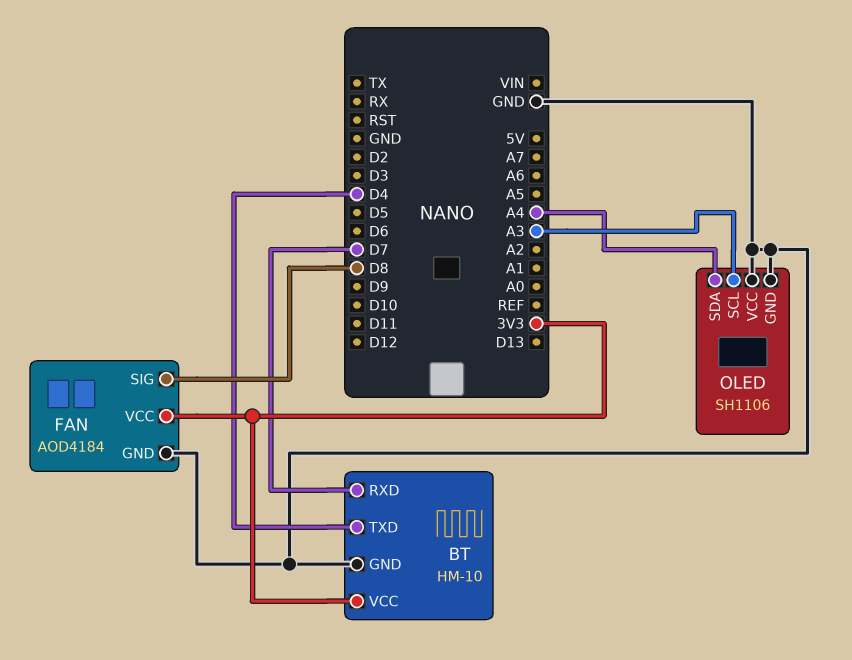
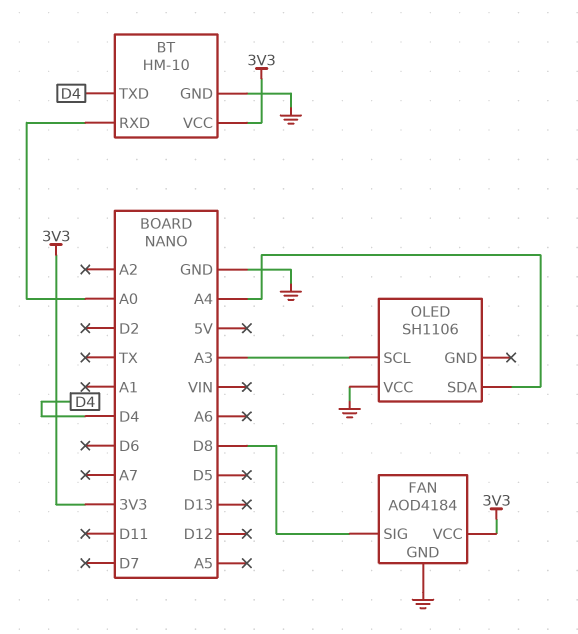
BT pin RXD: D7 -> A0
OLED pin GND: GND -> none

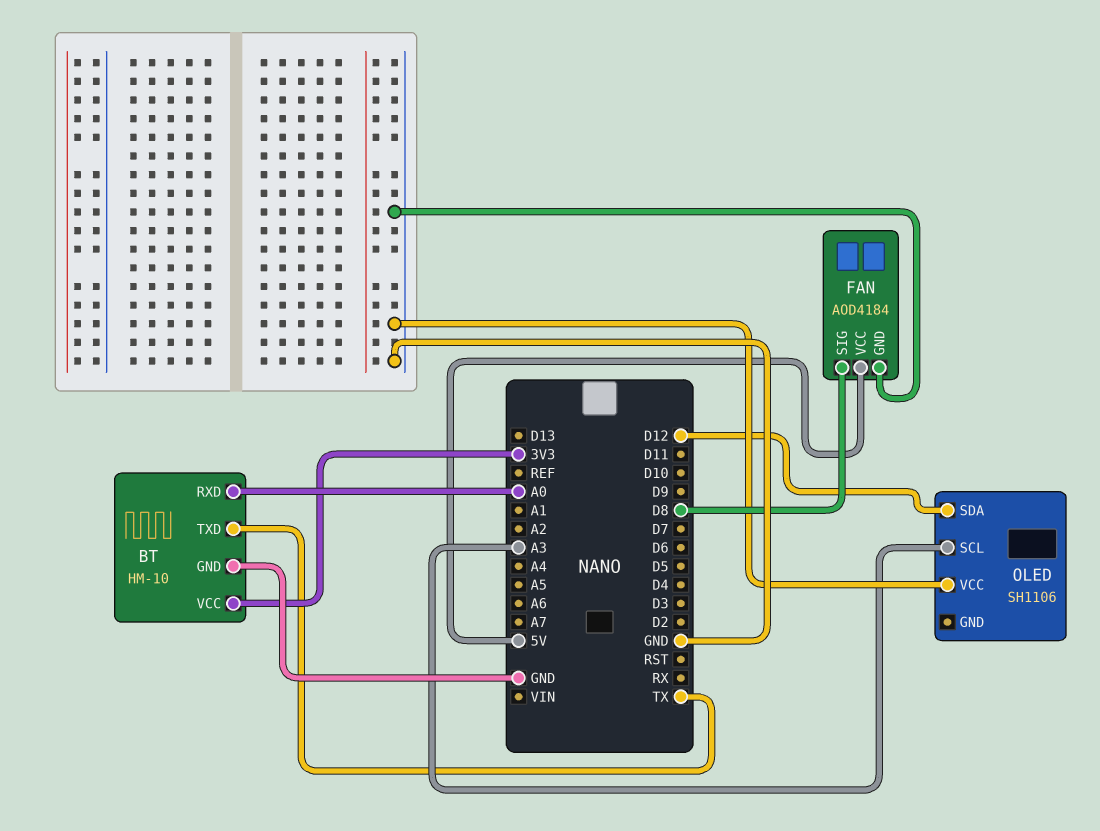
BT pin TXD: D4 -> TX
FAN pin VCC: 3V3 -> 5V
OLED pin SDA: A4 -> D12

